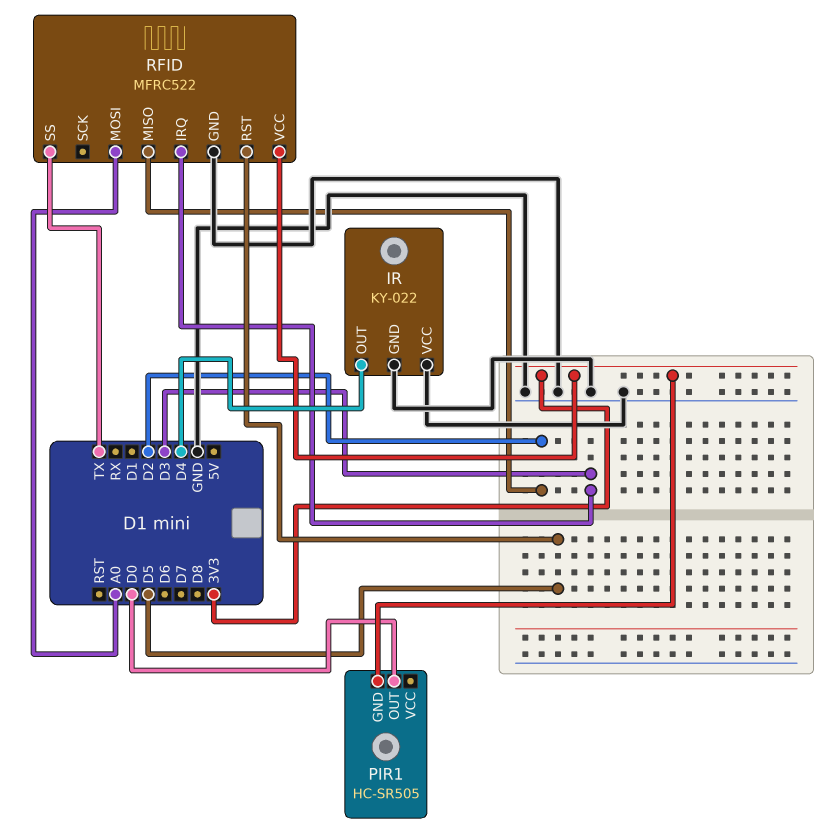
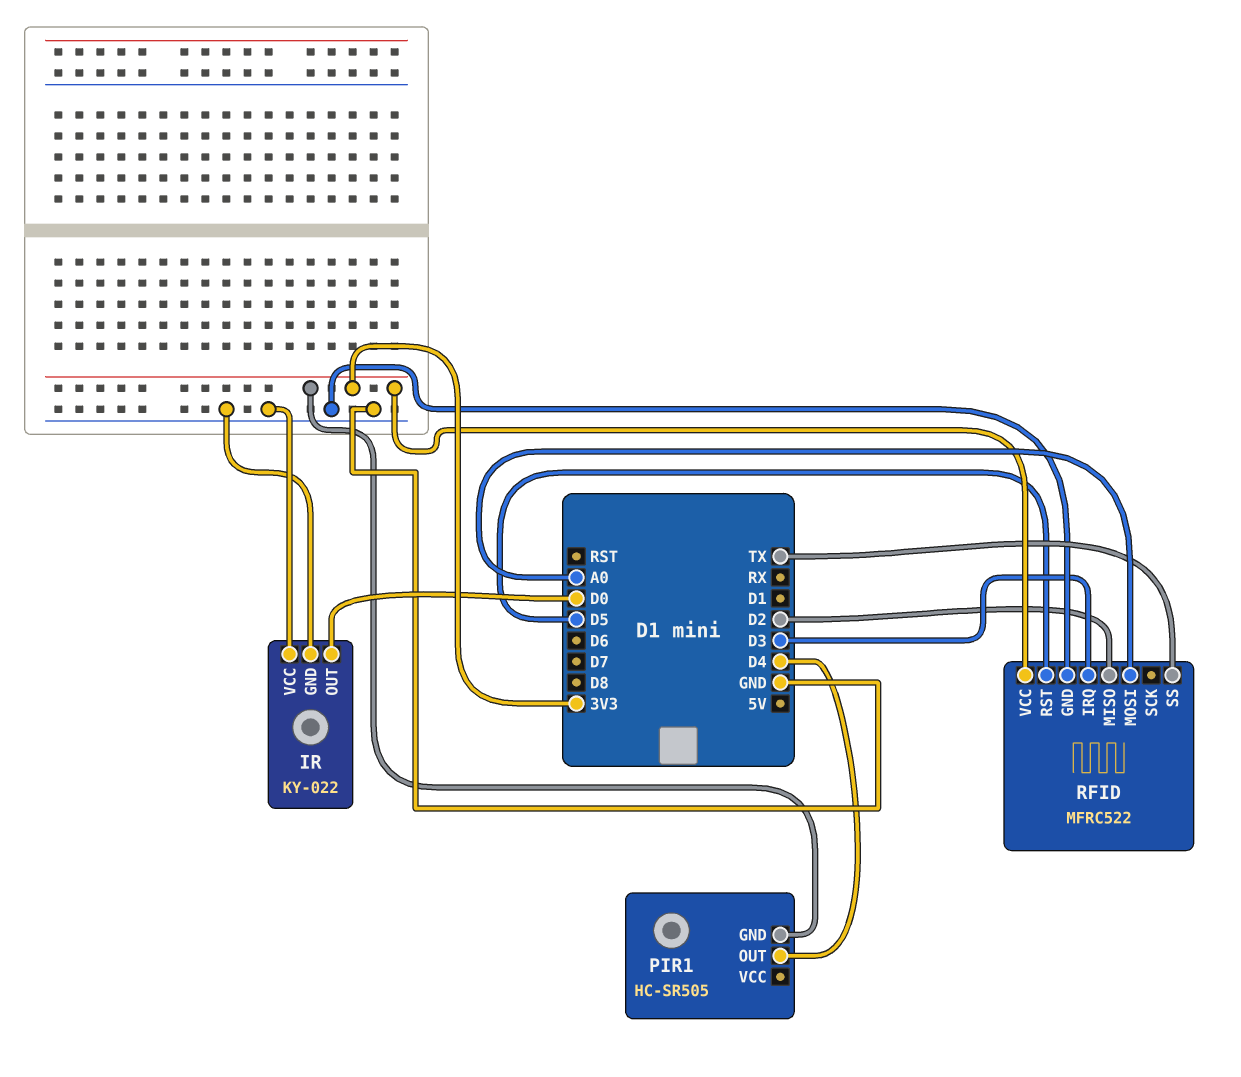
IR pin OUT: D4 -> D0
PIR1 pin OUT: D0 -> D4

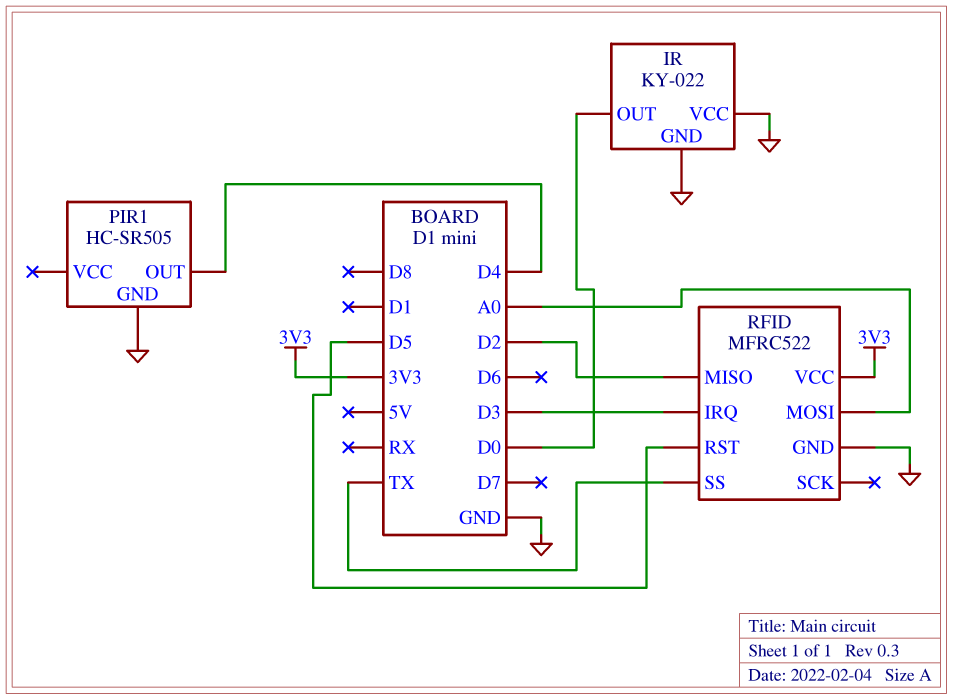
PIR1 pin GND: 3V3 -> GND

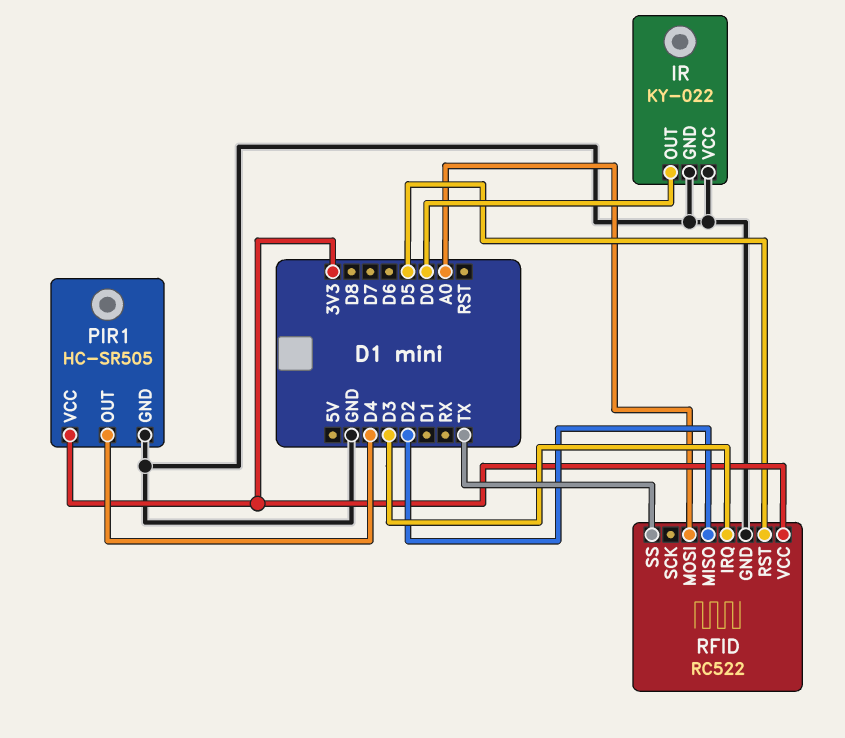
PIR1 pin VCC: none -> 3V3
RFID: MFRC522 -> RC522

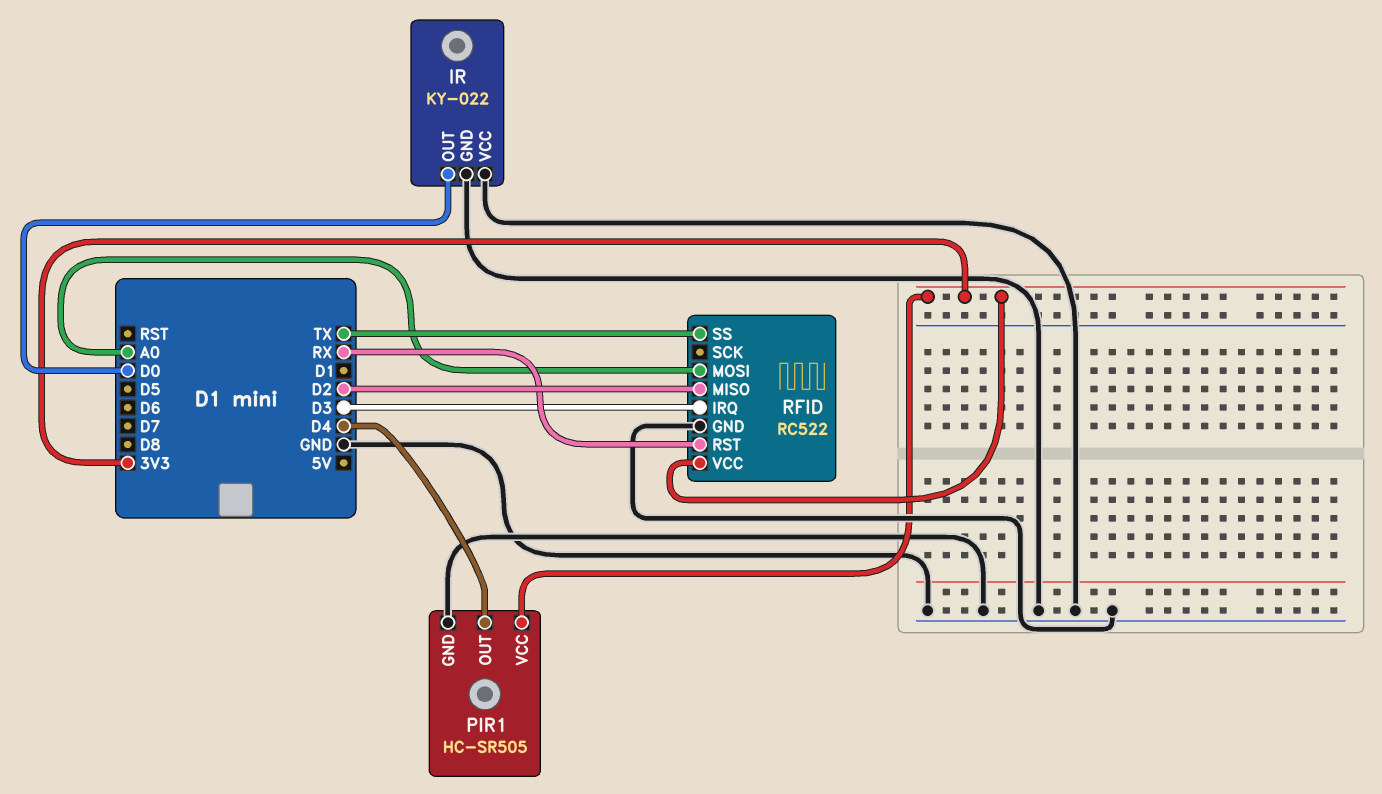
RFID pin RST: D5 -> RX

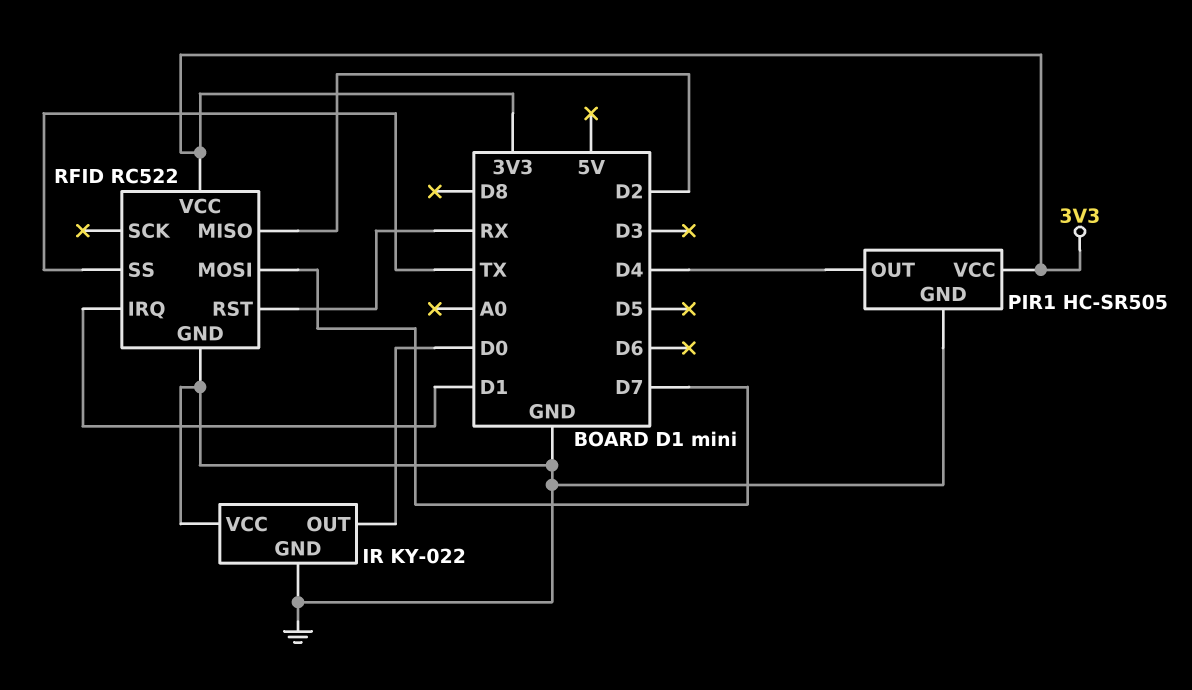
RFID pin IRQ: D3 -> D1
RFID pin MOSI: A0 -> D7

